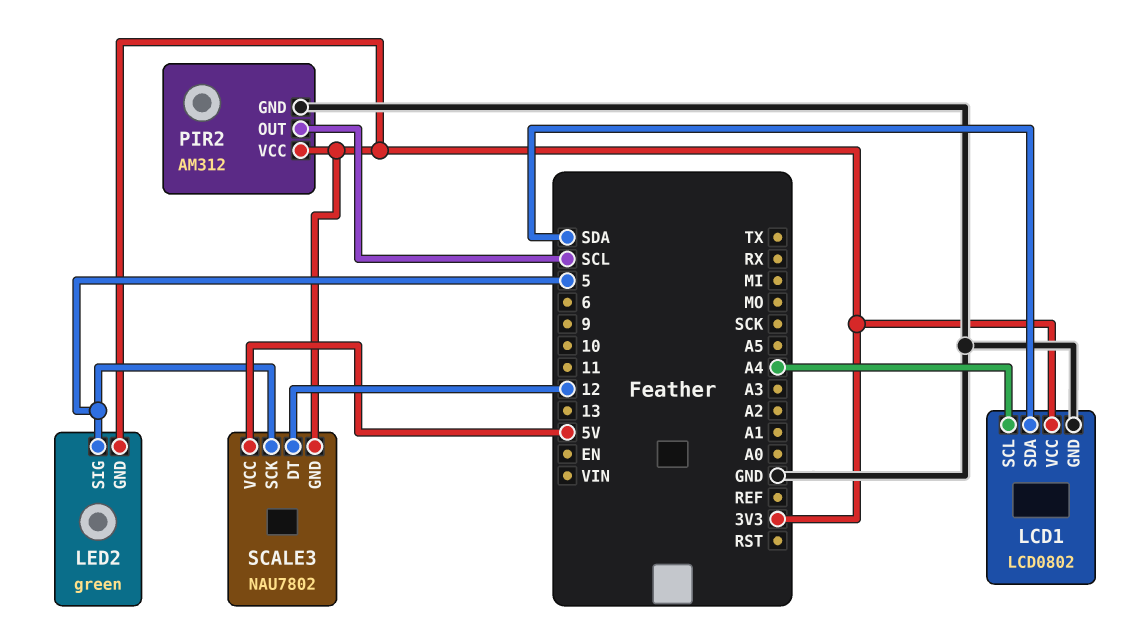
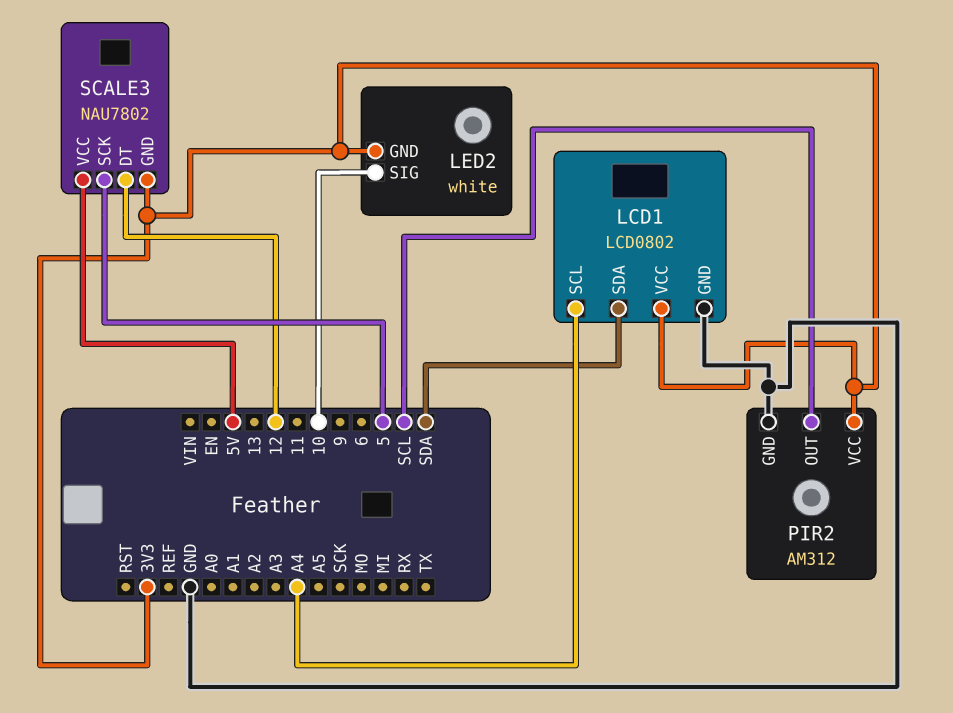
LED2: green -> white
LED2 pin SIG: 5 -> 10

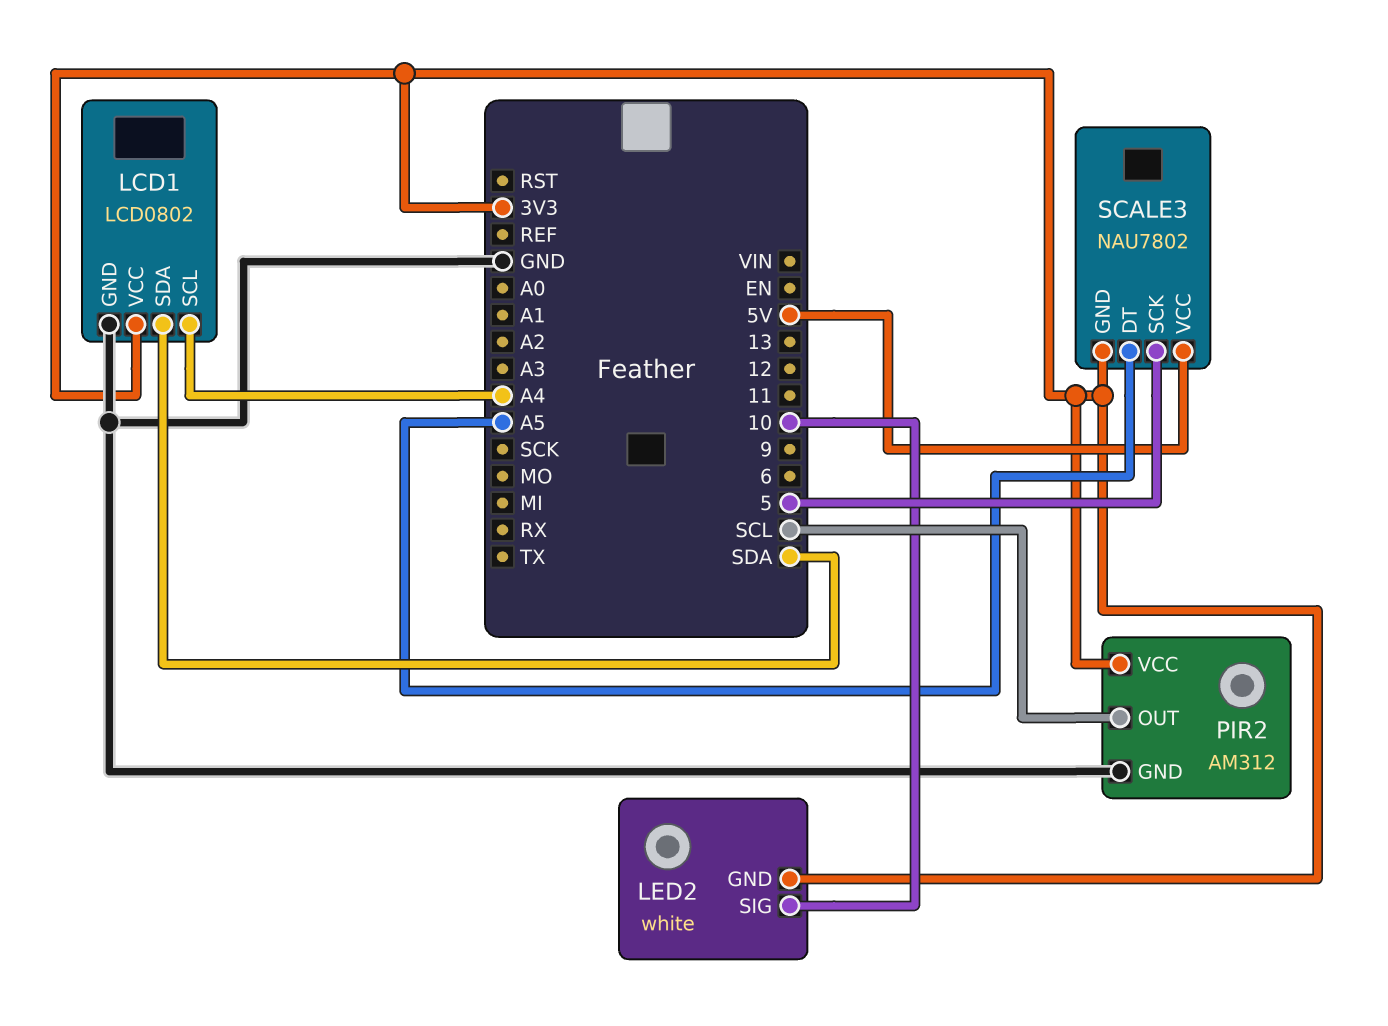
SCALE3 pin DT: 12 -> A5

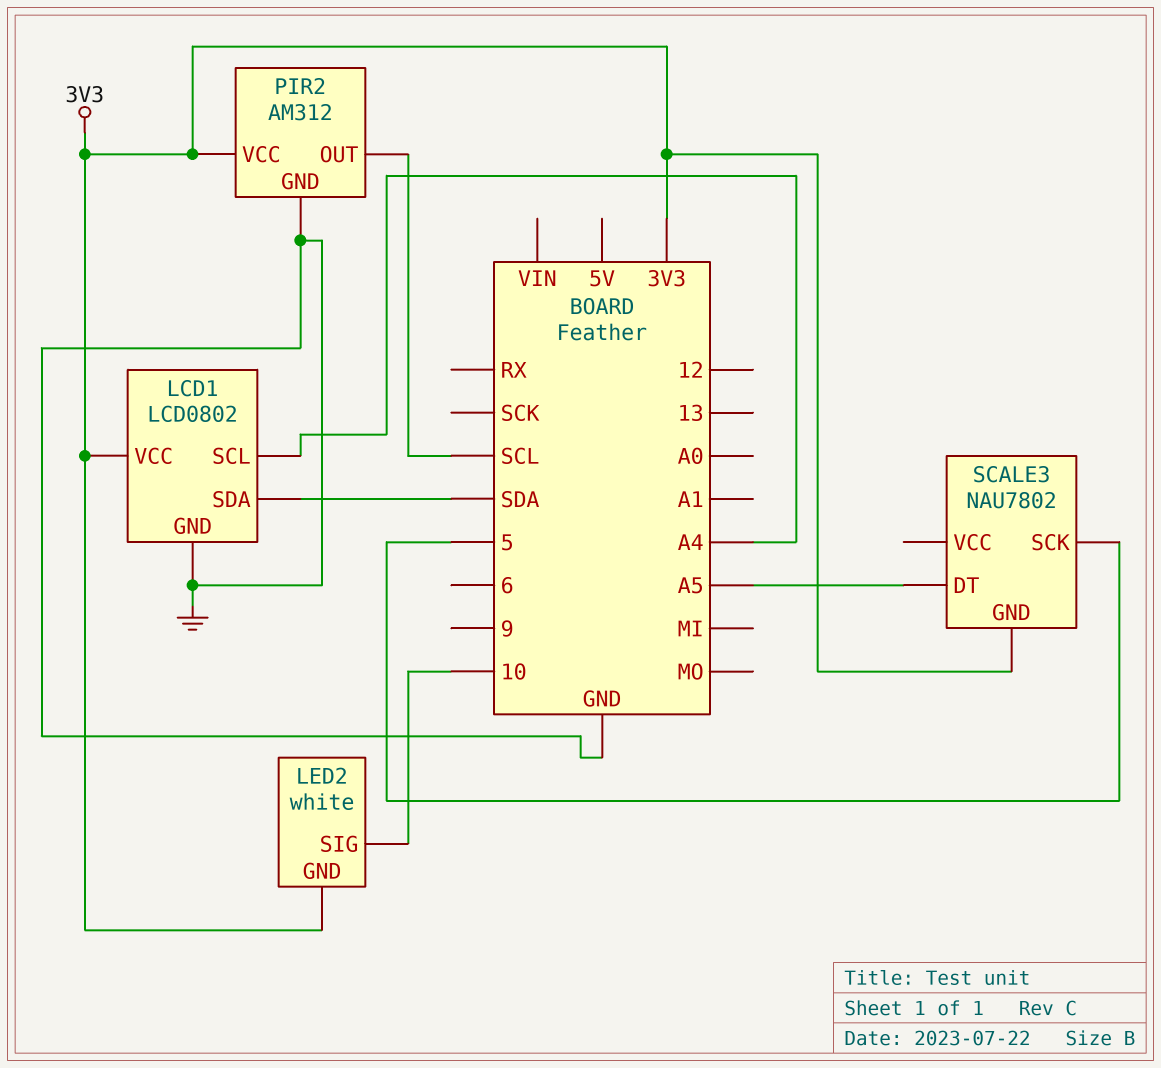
SCALE3 pin VCC: 5V -> none

